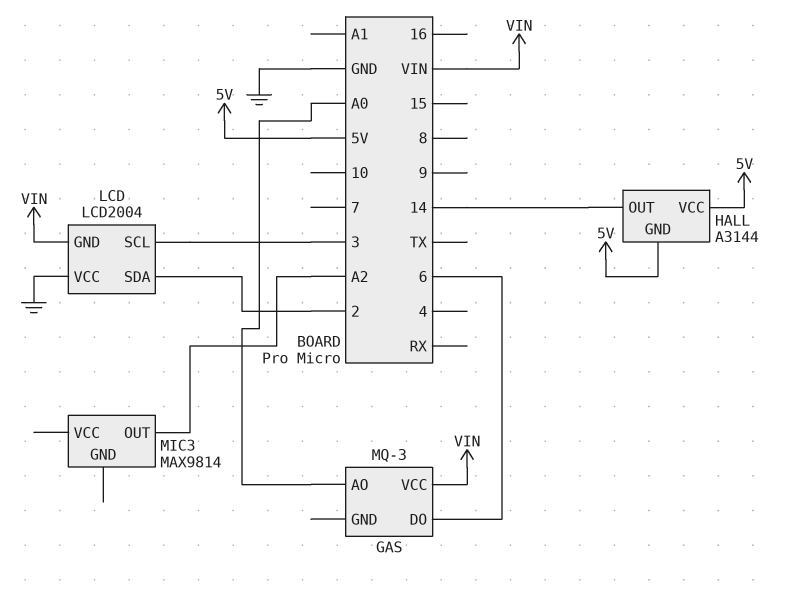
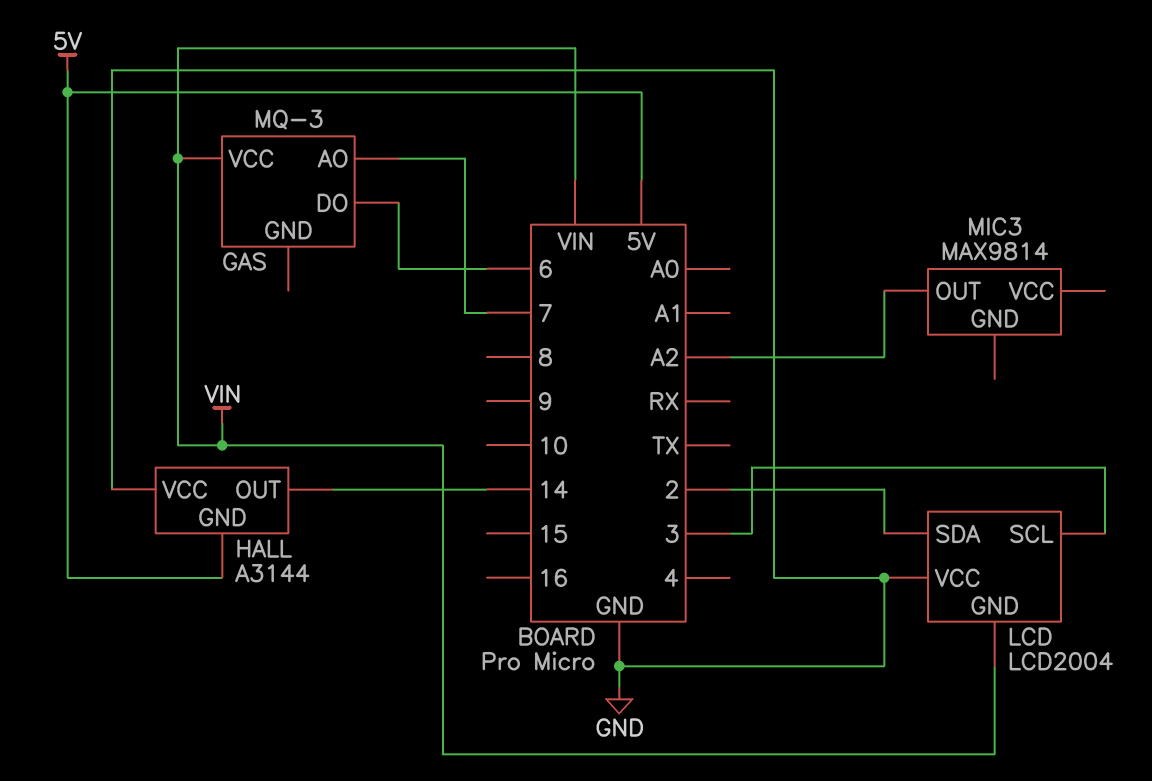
GAS pin AO: A0 -> 7
HALL pin VCC: 5V -> GND

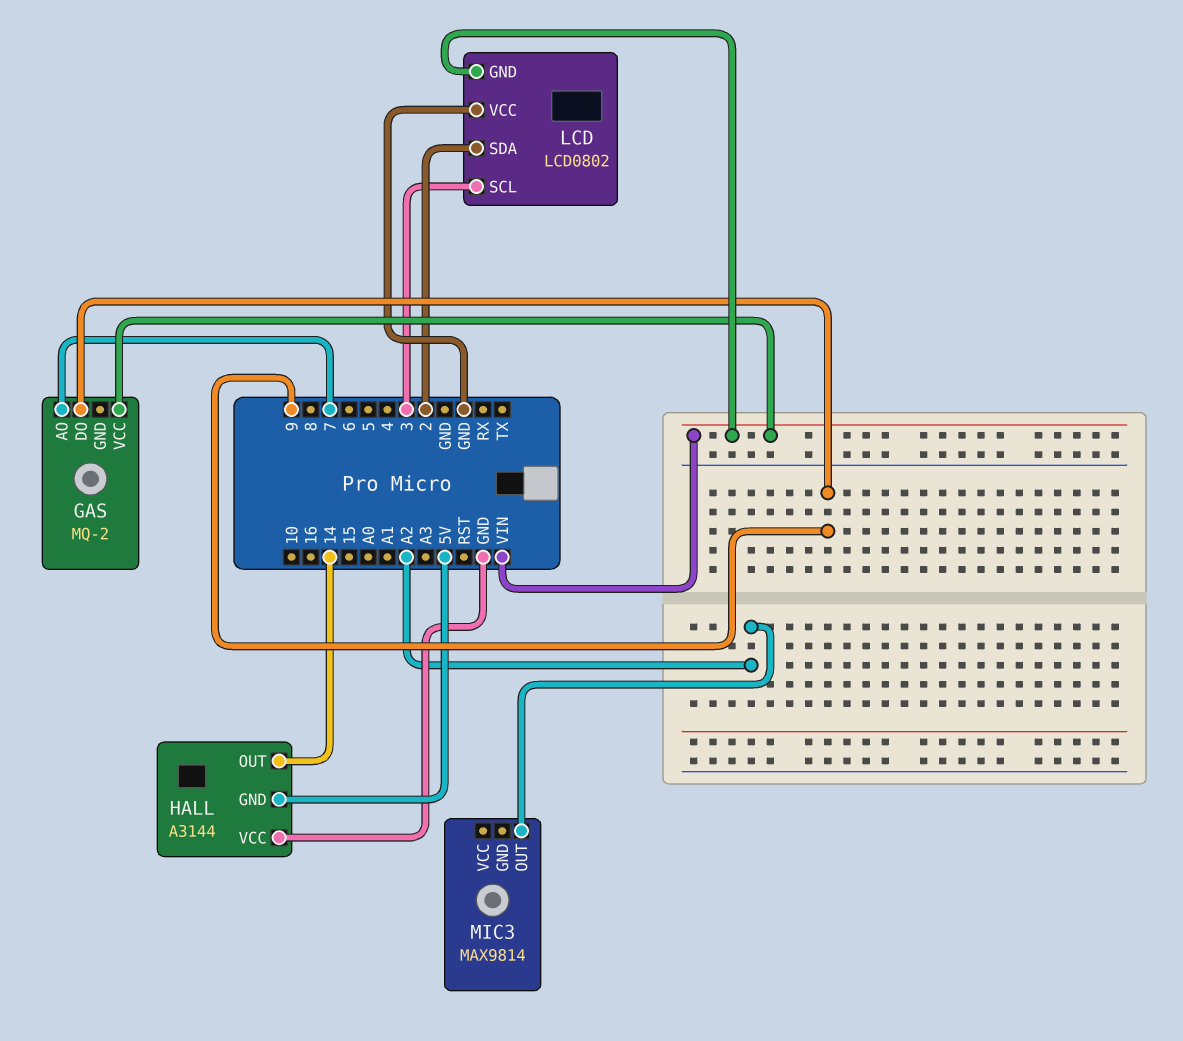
GAS: MQ-3 -> MQ-2
GAS pin DO: 6 -> 9
LCD: LCD2004 -> LCD0802

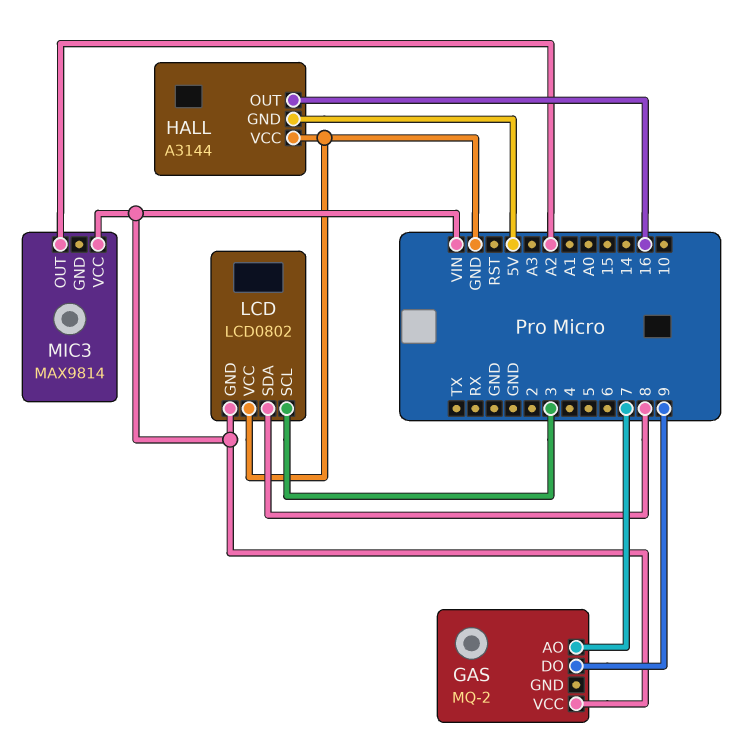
HALL pin OUT: 14 -> 16
LCD pin SDA: 2 -> 8
MIC3 pin VCC: none -> VIN

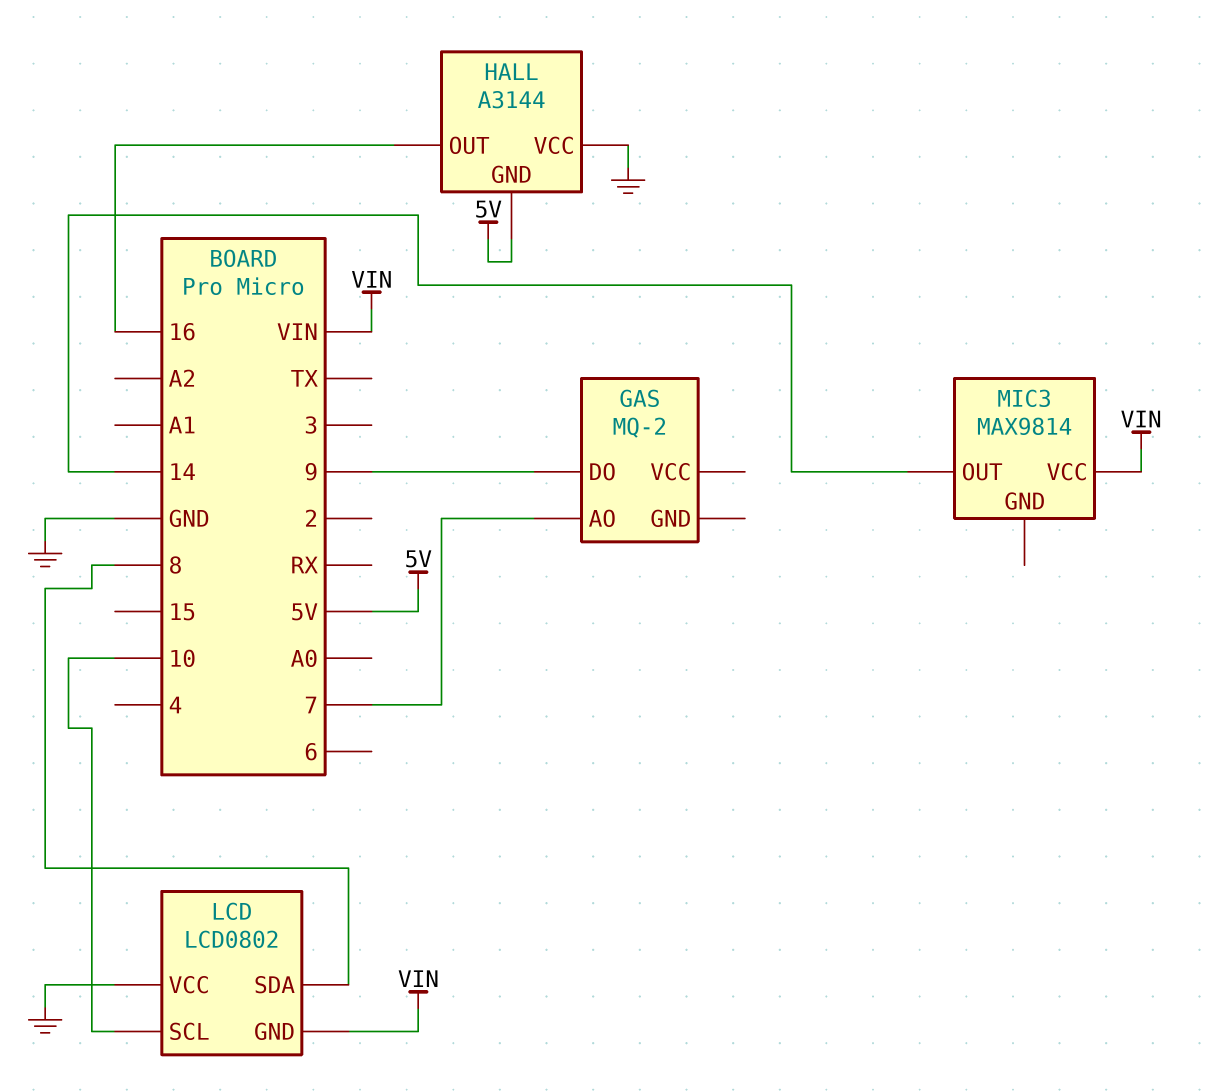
GAS pin VCC: VIN -> none
LCD pin SCL: 3 -> 10
MIC3 pin OUT: A2 -> 14

